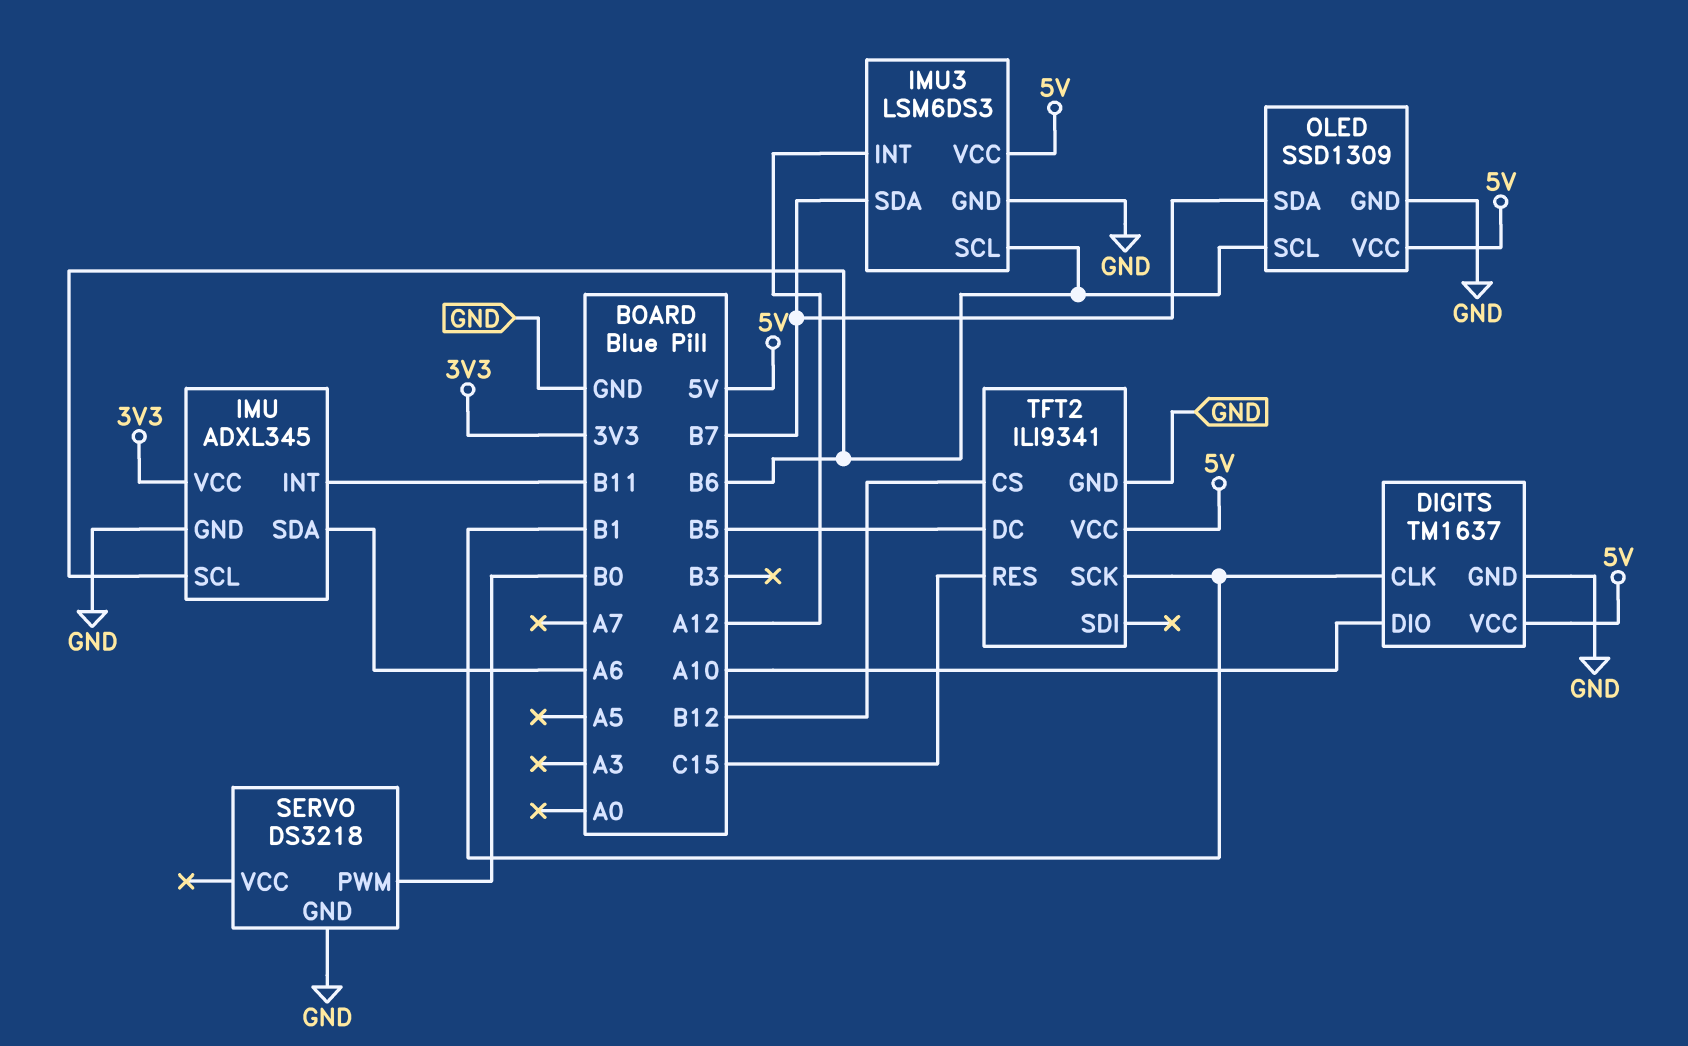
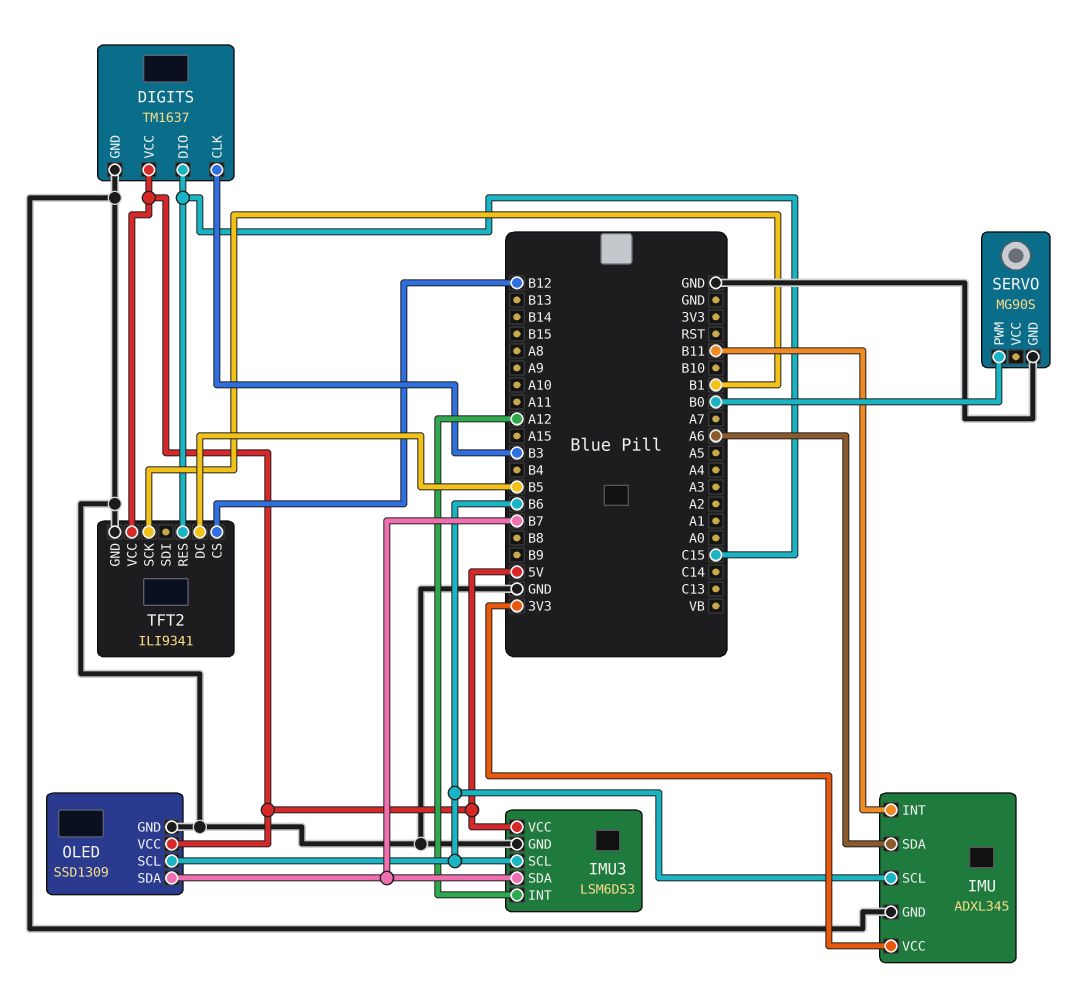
DIGITS pin CLK: B1 -> B3
DIGITS pin DIO: A10 -> C15
SERVO: DS3218 -> MG90S

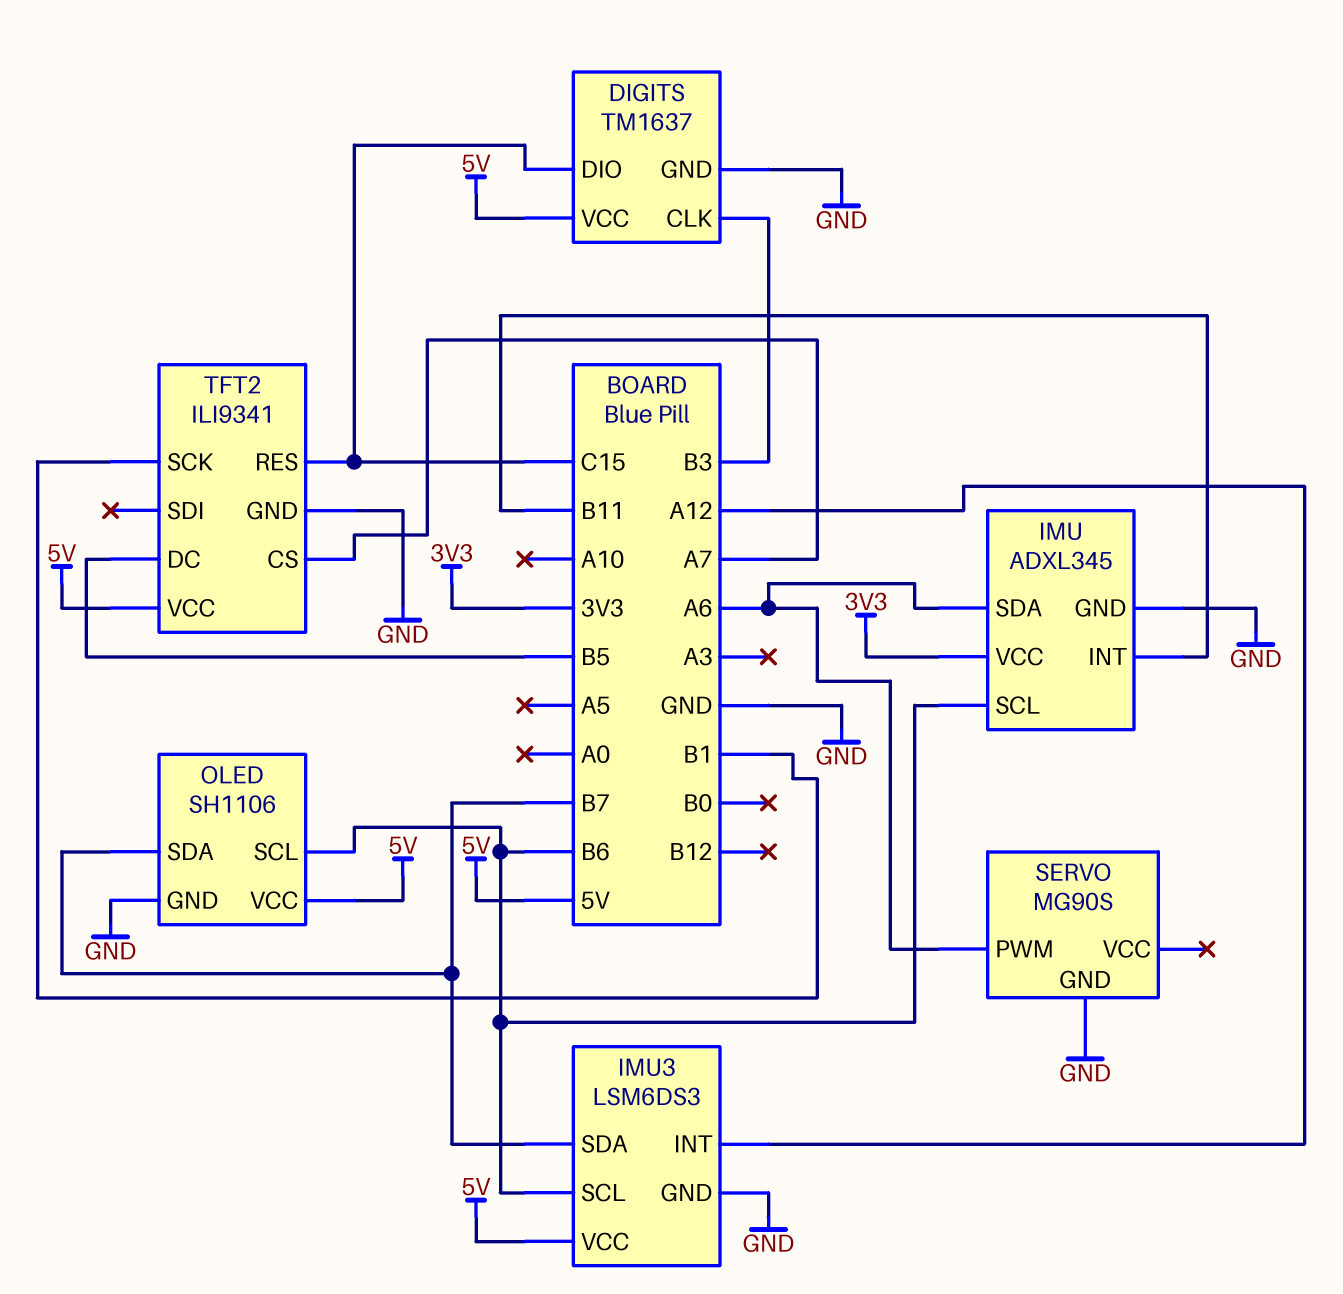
OLED: SSD1309 -> SH1106
SERVO pin PWM: B0 -> A6
TFT2 pin CS: B12 -> A7

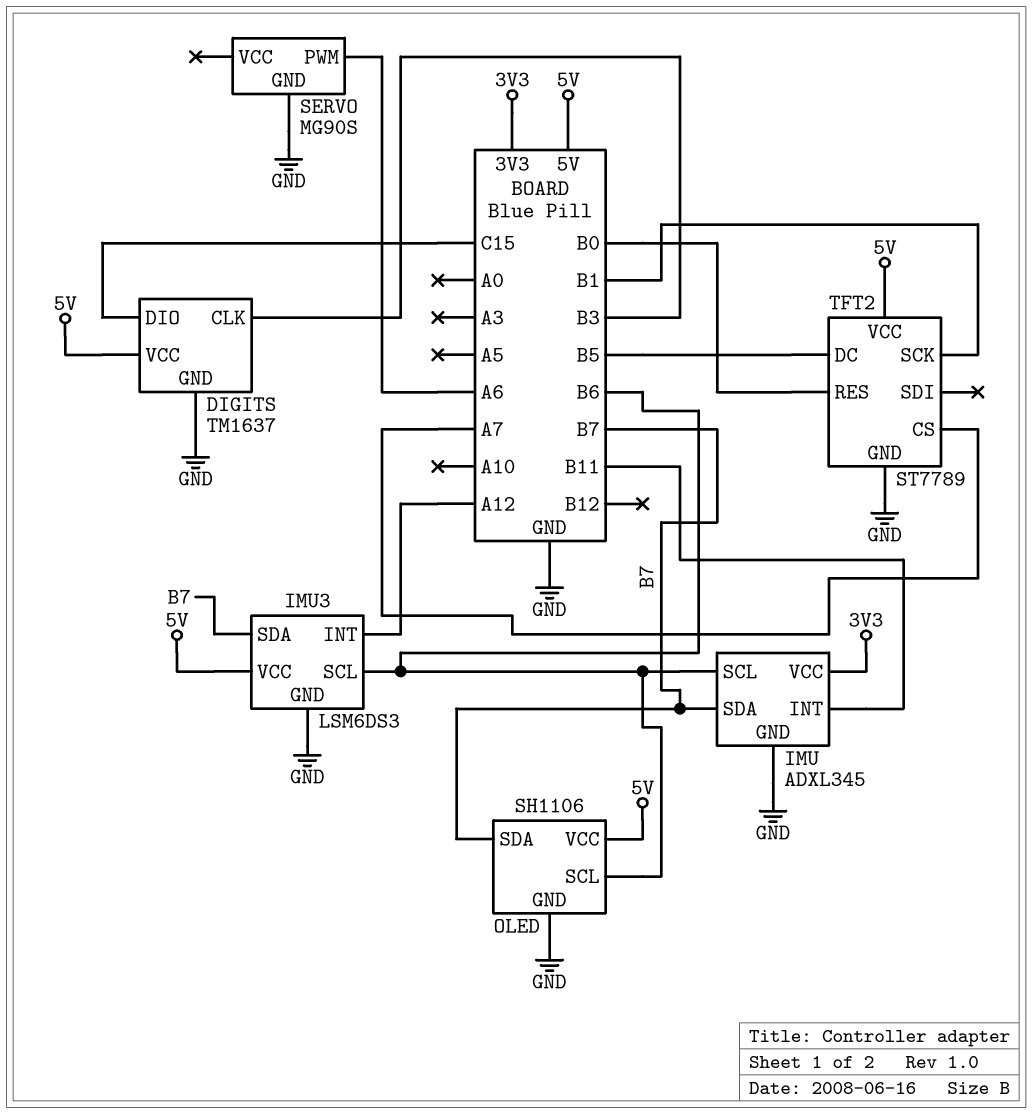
IMU pin SDA: A6 -> B7
TFT2: ILI9341 -> ST7789
TFT2 pin RES: C15 -> B0

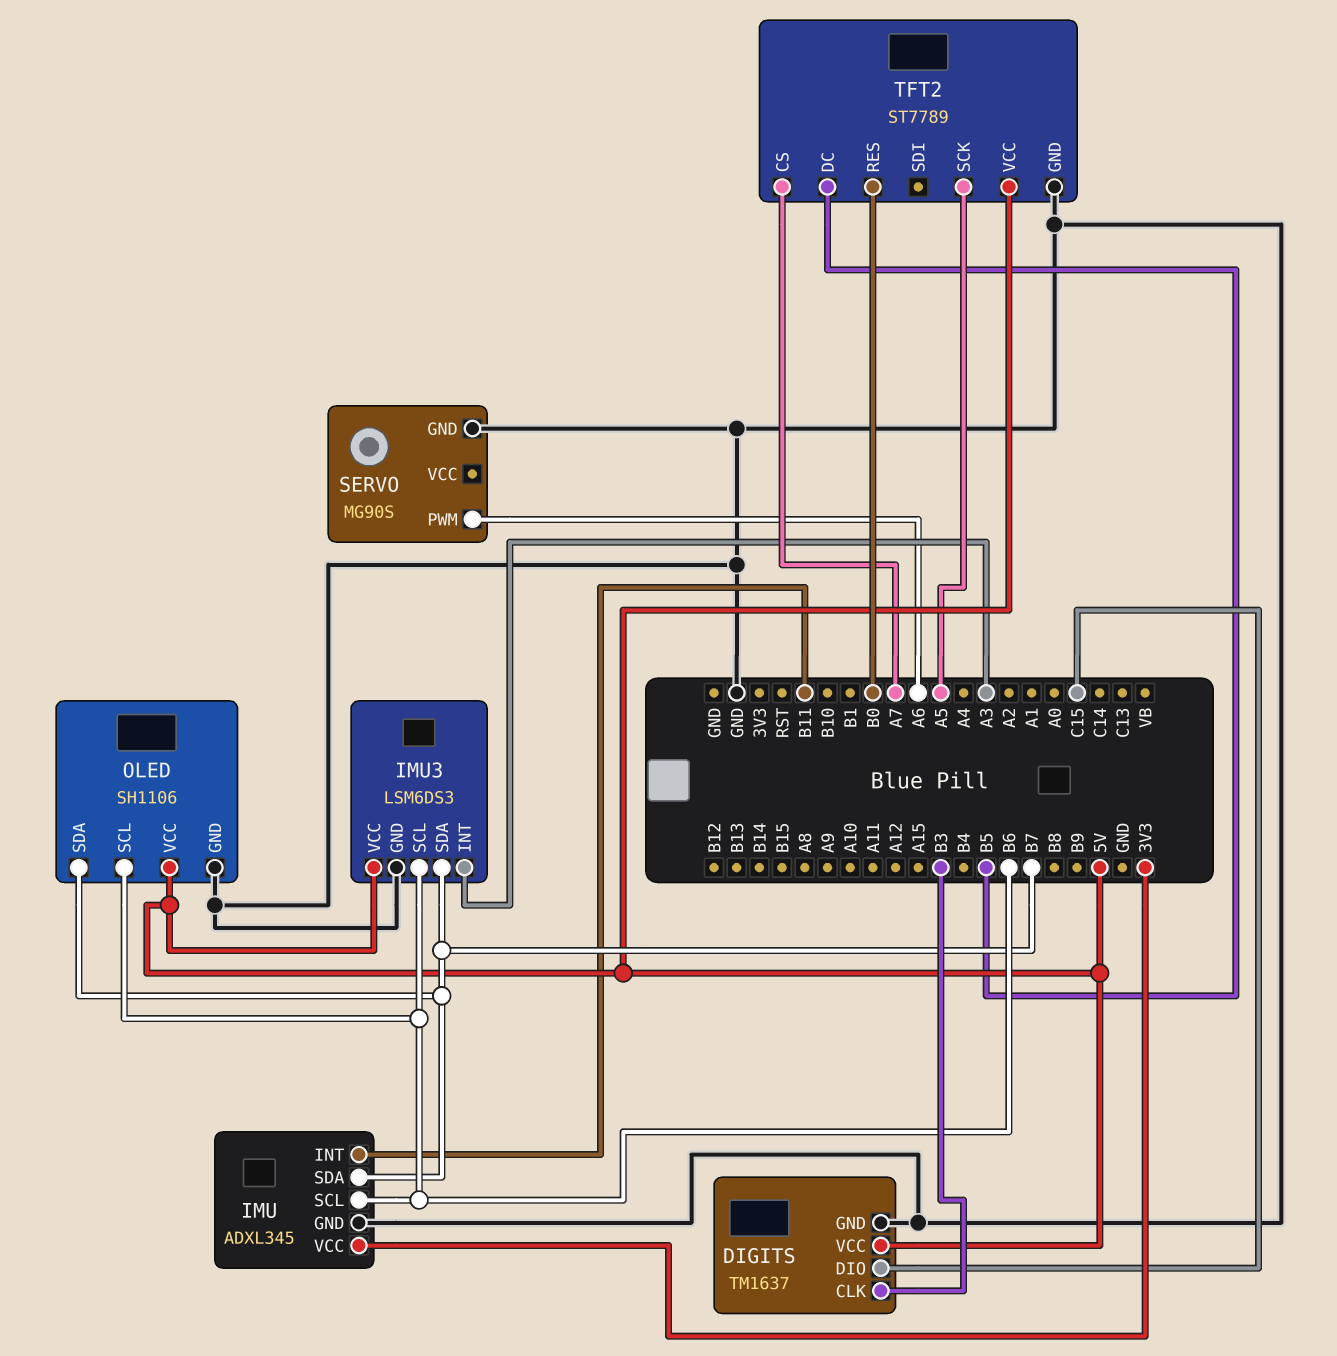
IMU3 pin INT: A12 -> A3
TFT2 pin SCK: B1 -> A5

